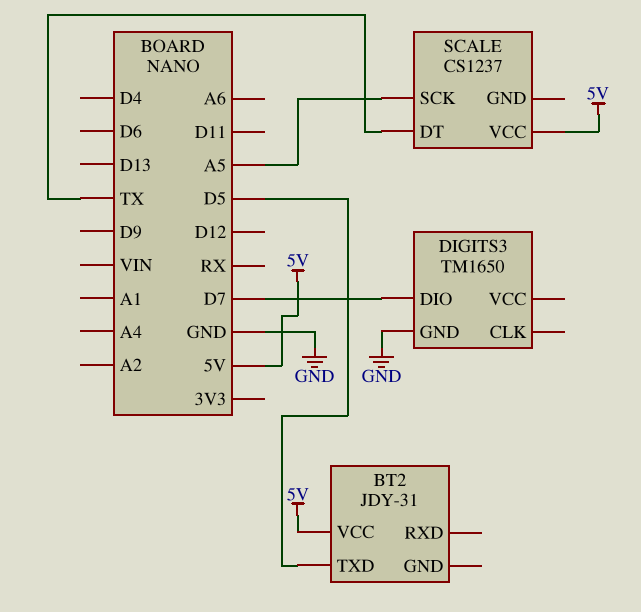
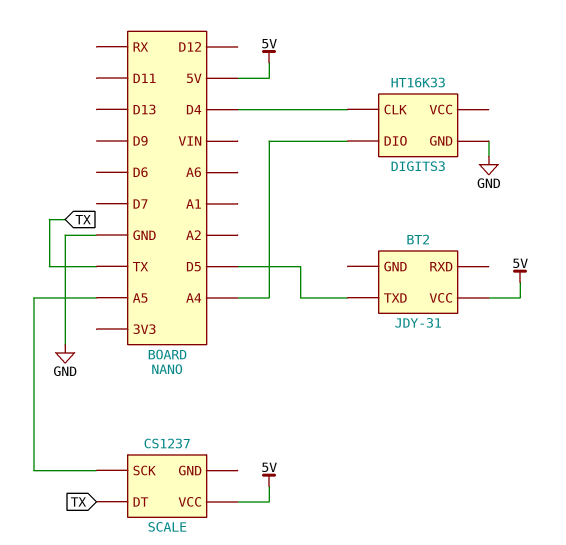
DIGITS3: TM1650 -> HT16K33
DIGITS3 pin CLK: none -> D4
DIGITS3 pin DIO: D7 -> A4

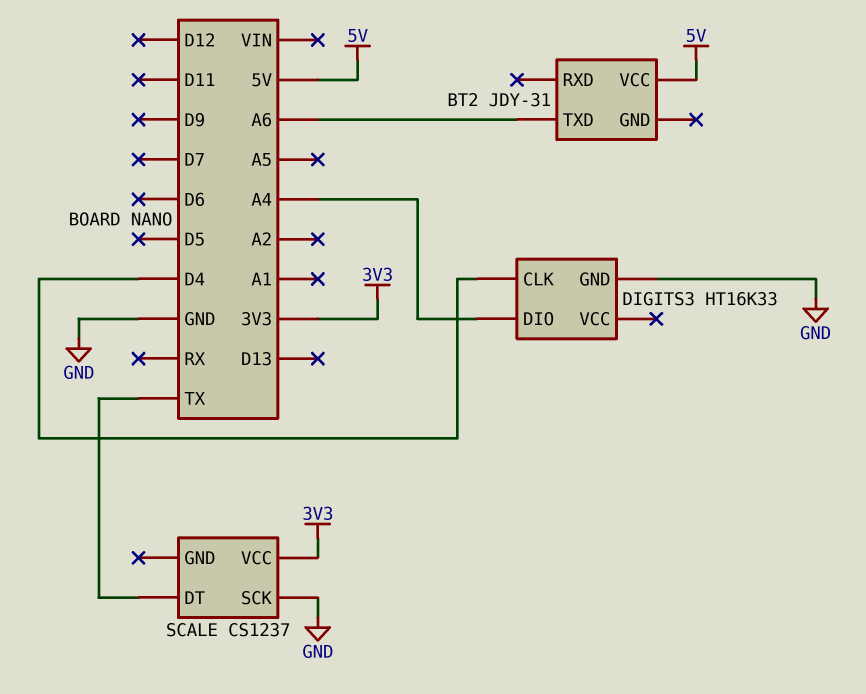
BT2 pin TXD: D5 -> A6
SCALE pin SCK: A5 -> GND
SCALE pin VCC: 5V -> 3V3

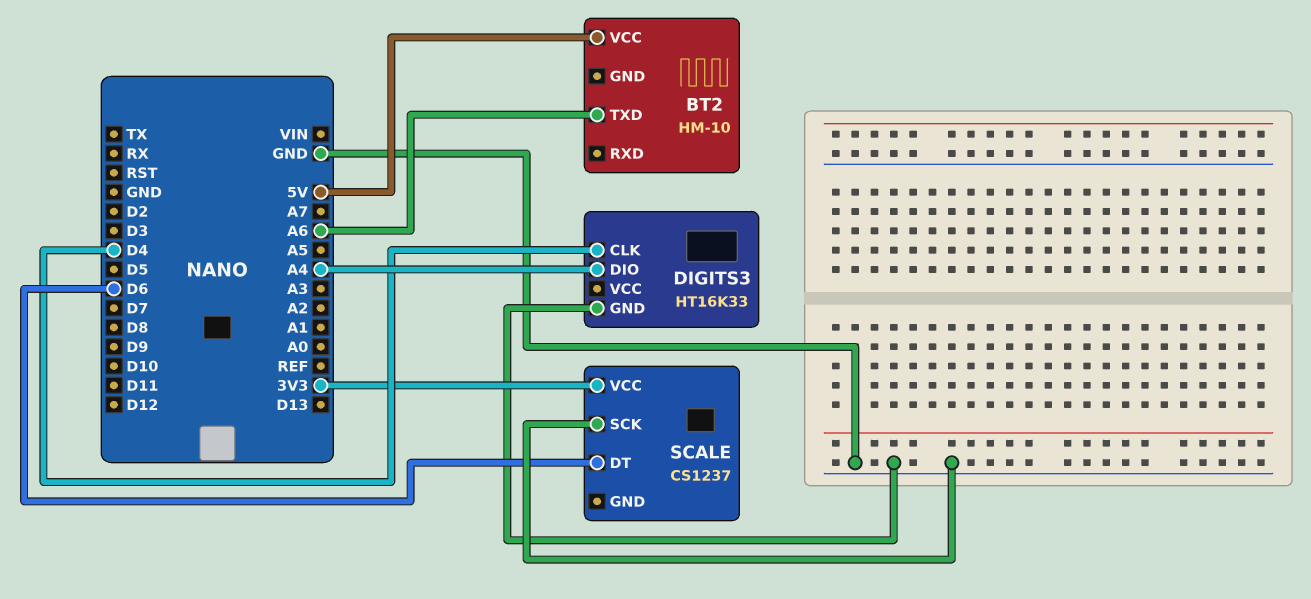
BT2: JDY-31 -> HM-10
SCALE pin DT: TX -> D6

